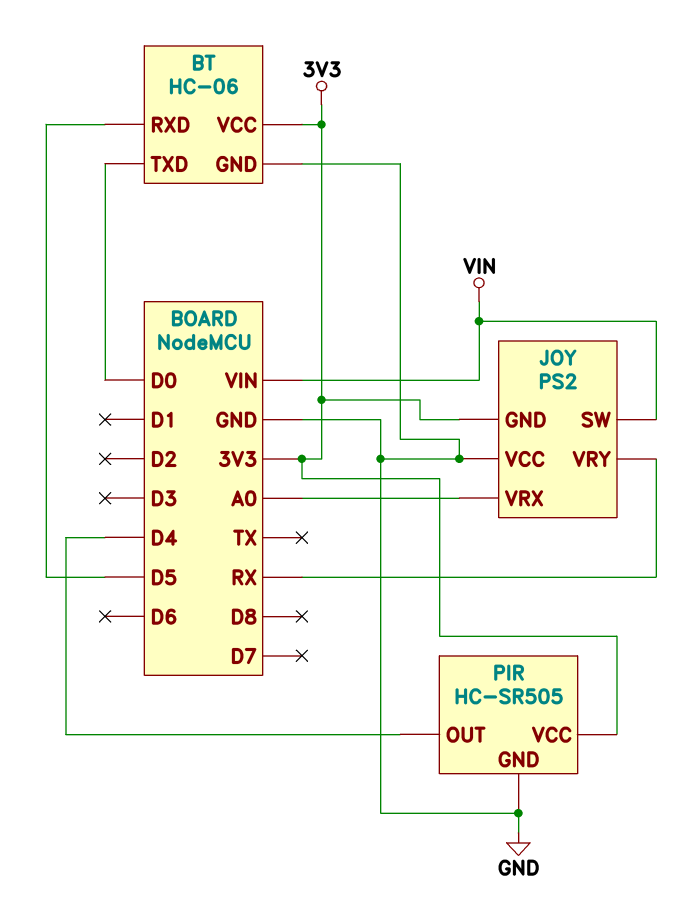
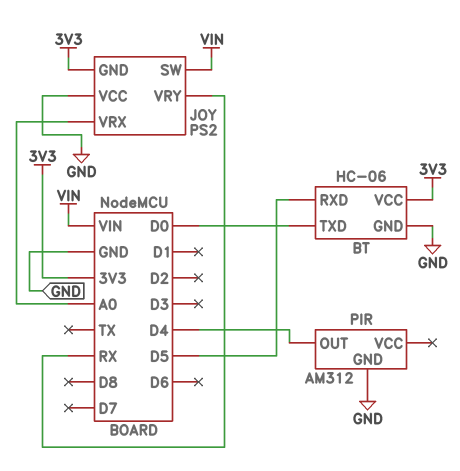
PIR: HC-SR505 -> AM312
PIR pin VCC: 3V3 -> none

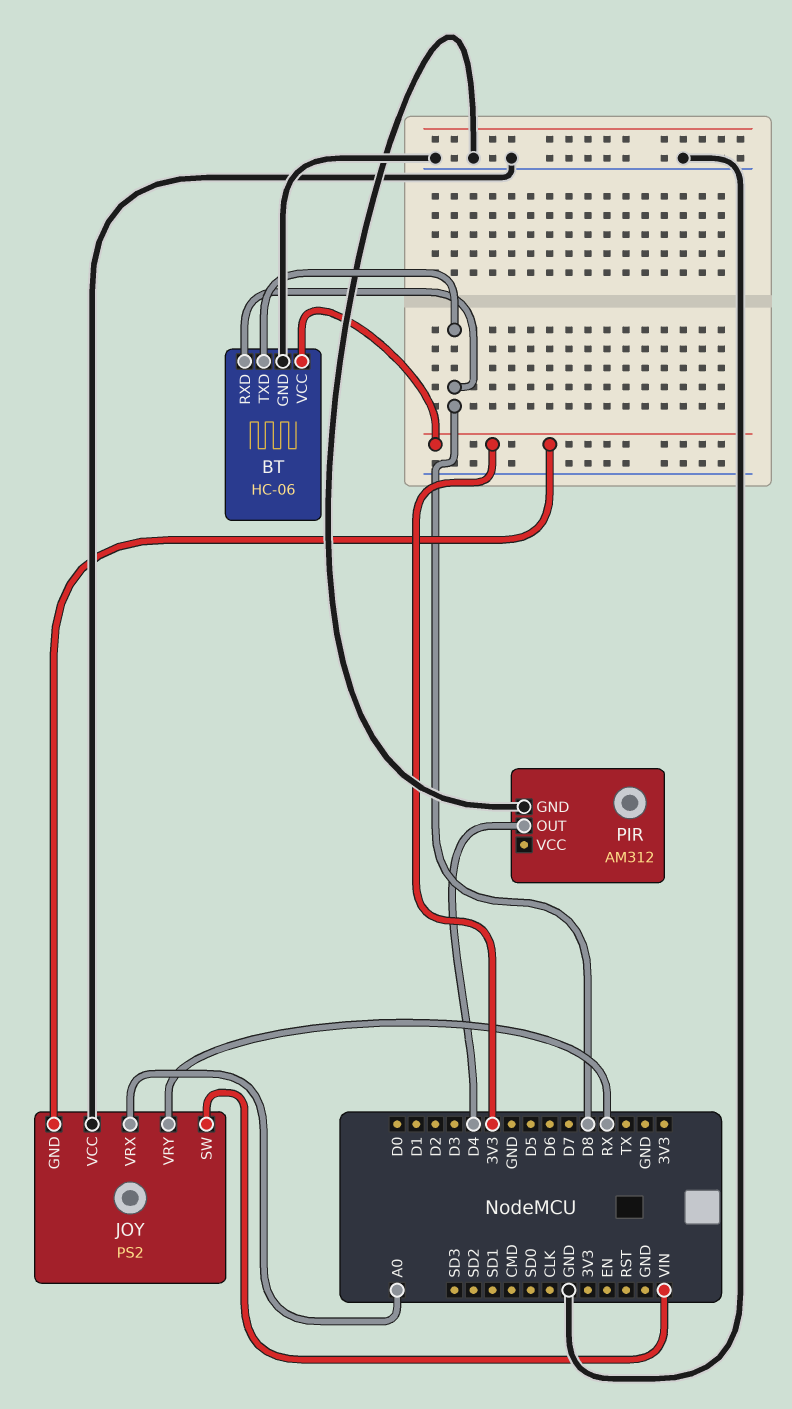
BT pin RXD: D5 -> D8
BT pin TXD: D0 -> D8

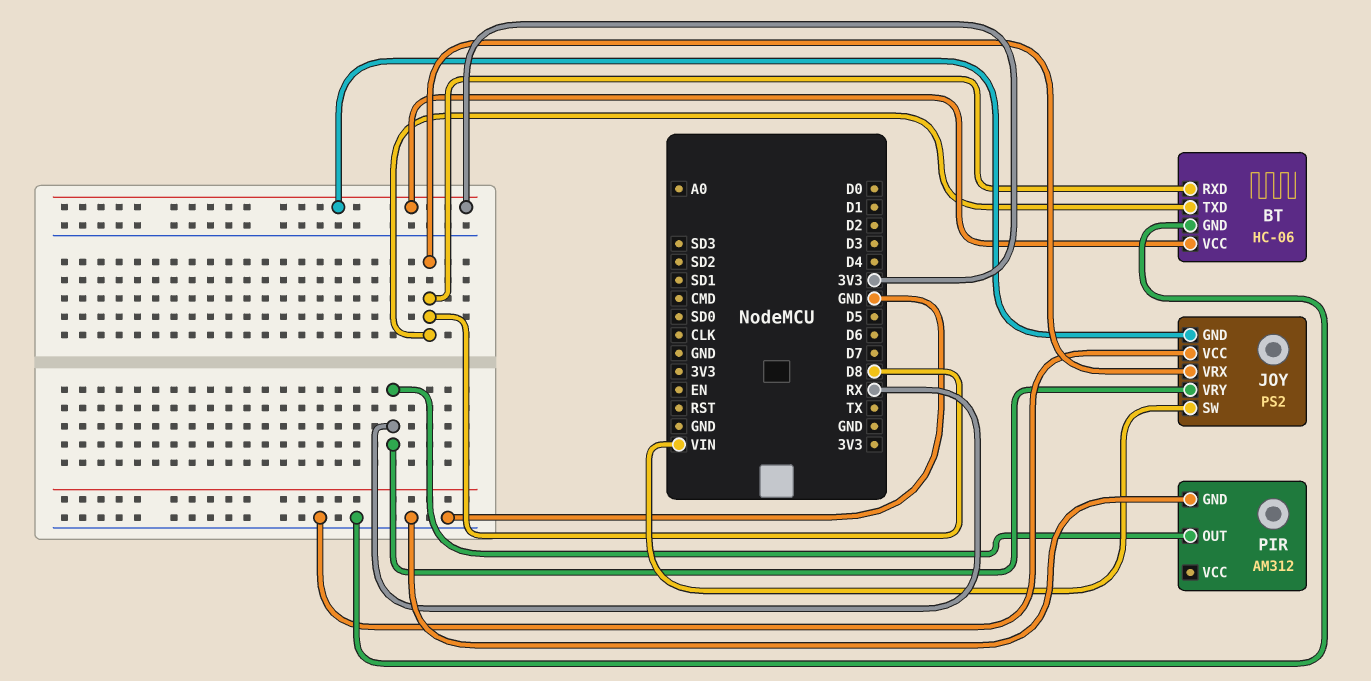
JOY pin VRX: A0 -> D8
PIR pin OUT: D4 -> RX

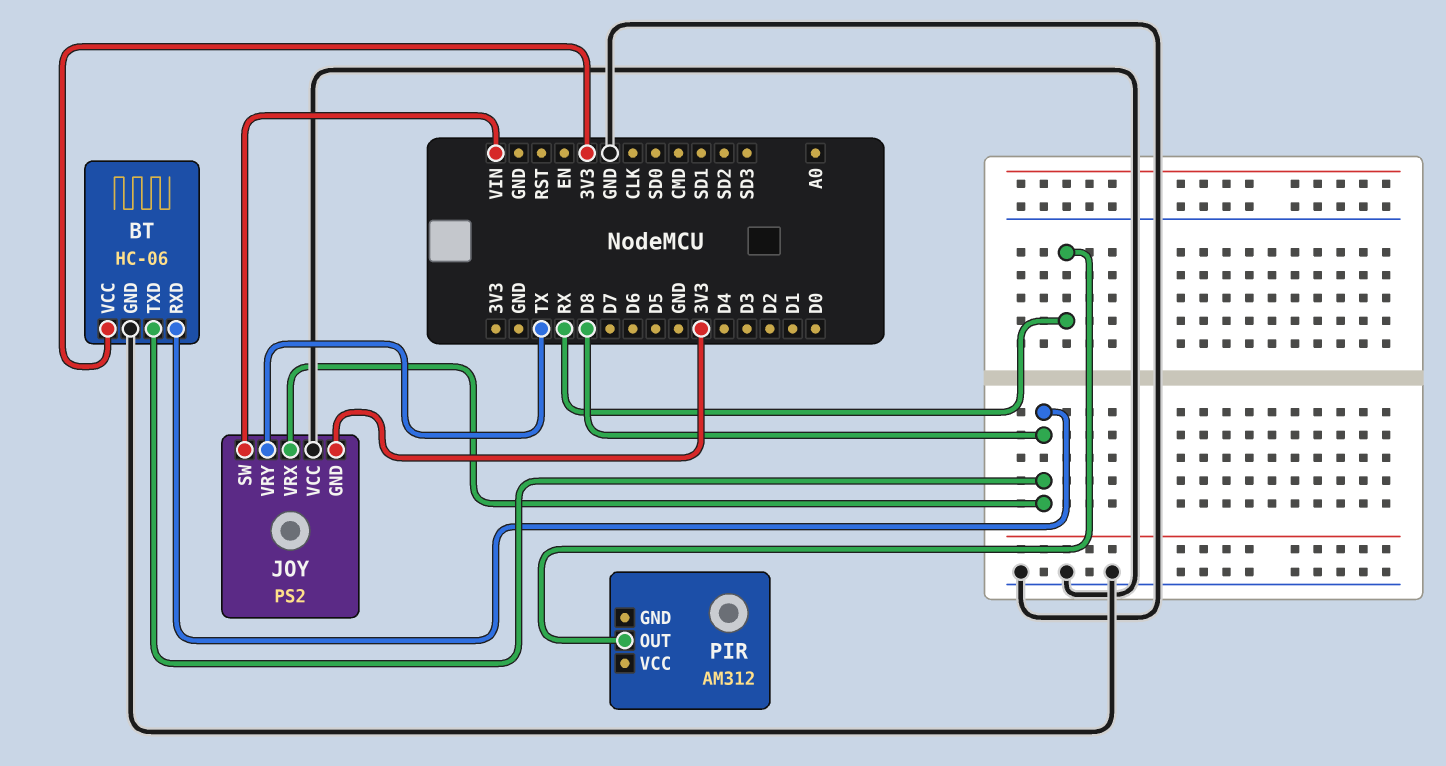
JOY pin VRY: RX -> TX
PIR pin GND: GND -> none

